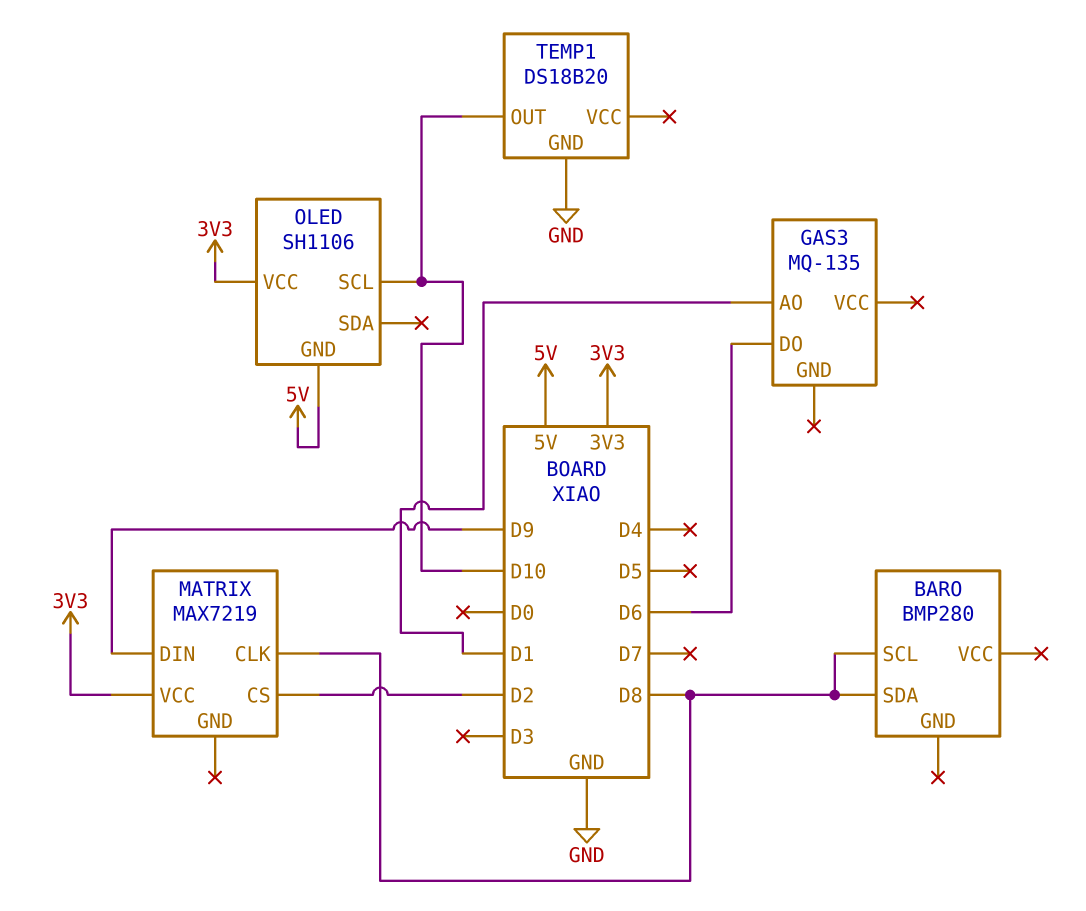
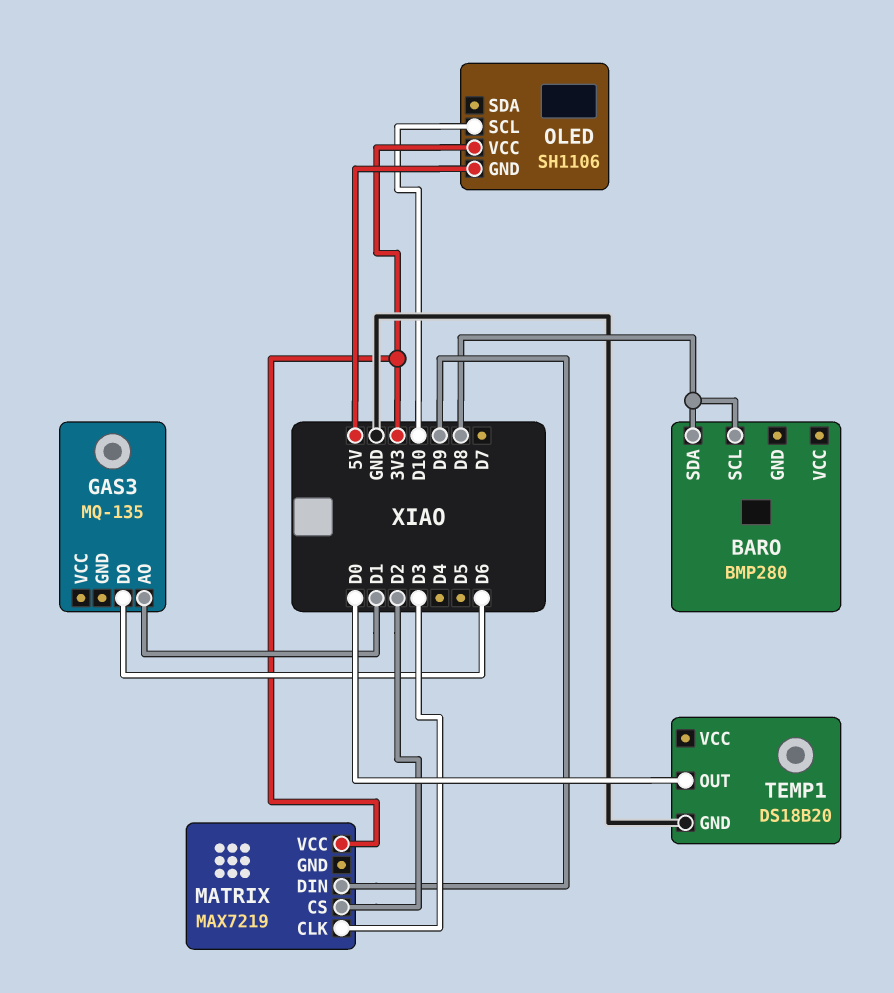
MATRIX pin CLK: D8 -> D3
TEMP1 pin OUT: D10 -> D0

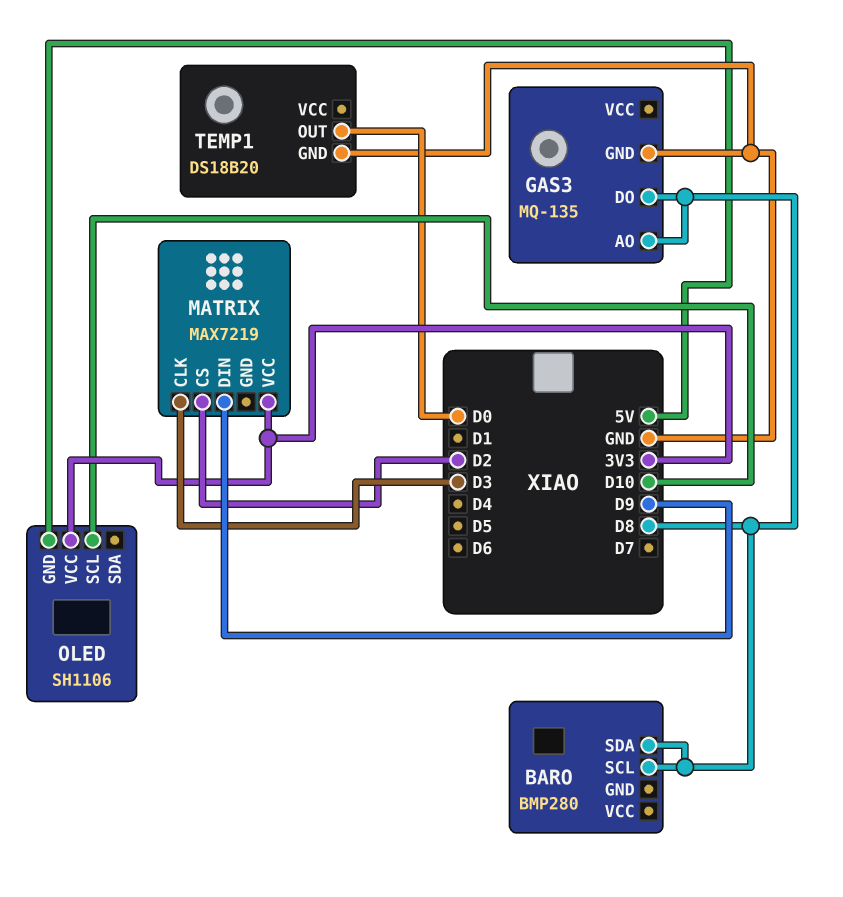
GAS3 pin AO: D1 -> D8
GAS3 pin DO: D6 -> D8
GAS3 pin GND: none -> GND

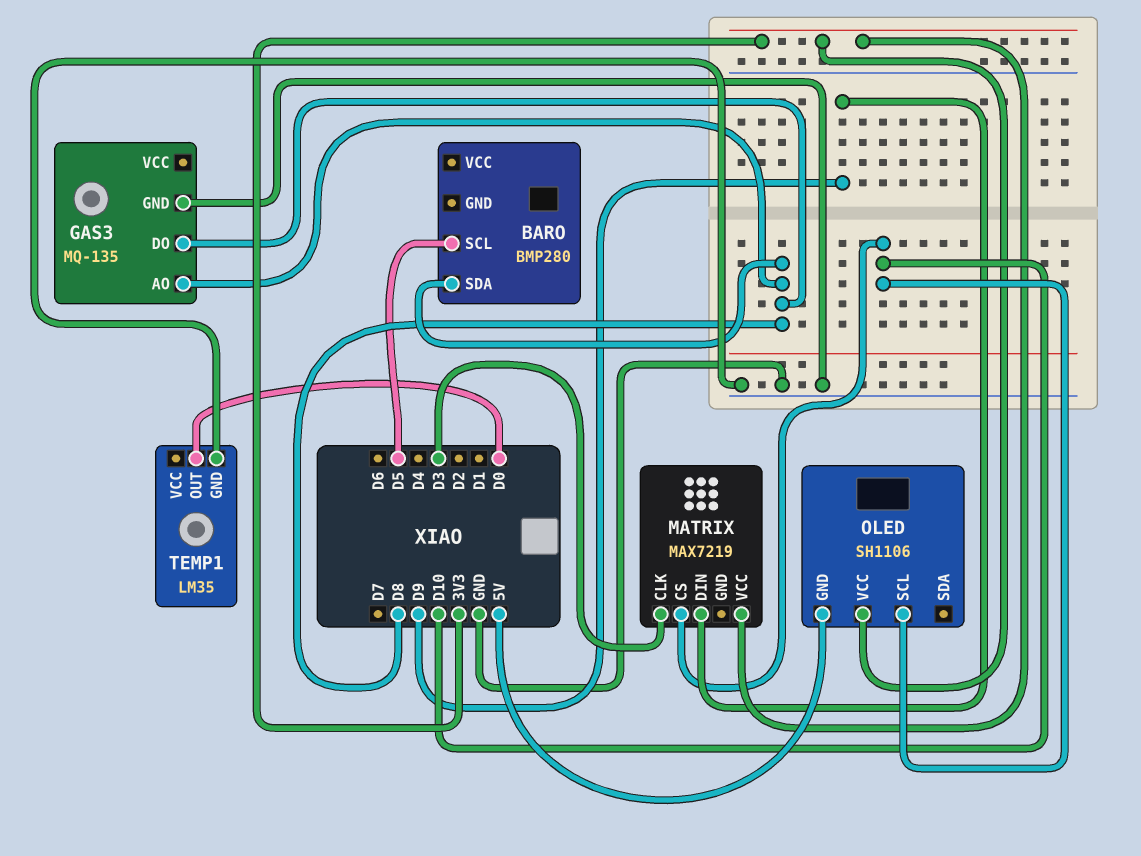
BARO pin SCL: D8 -> D5
MATRIX pin CS: D2 -> D10
TEMP1: DS18B20 -> LM35

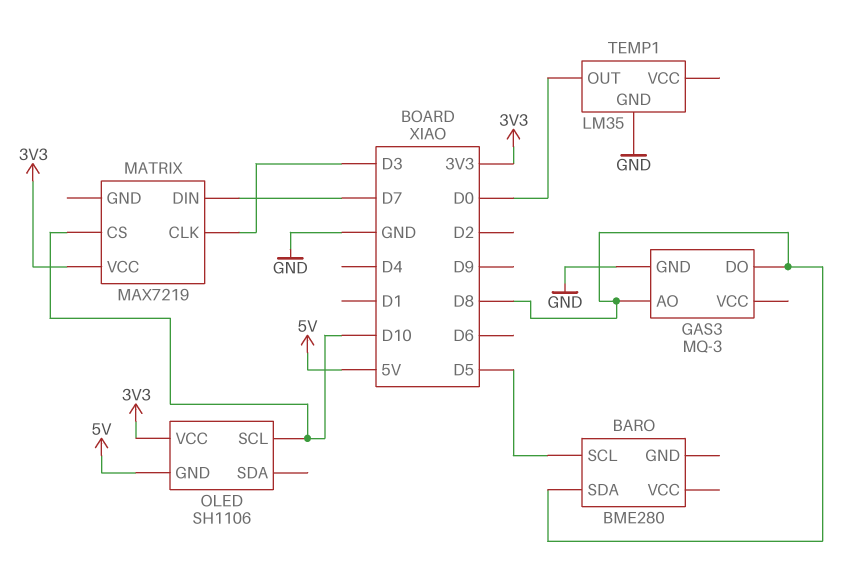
BARO: BMP280 -> BME280
GAS3: MQ-135 -> MQ-3
MATRIX pin DIN: D9 -> D7

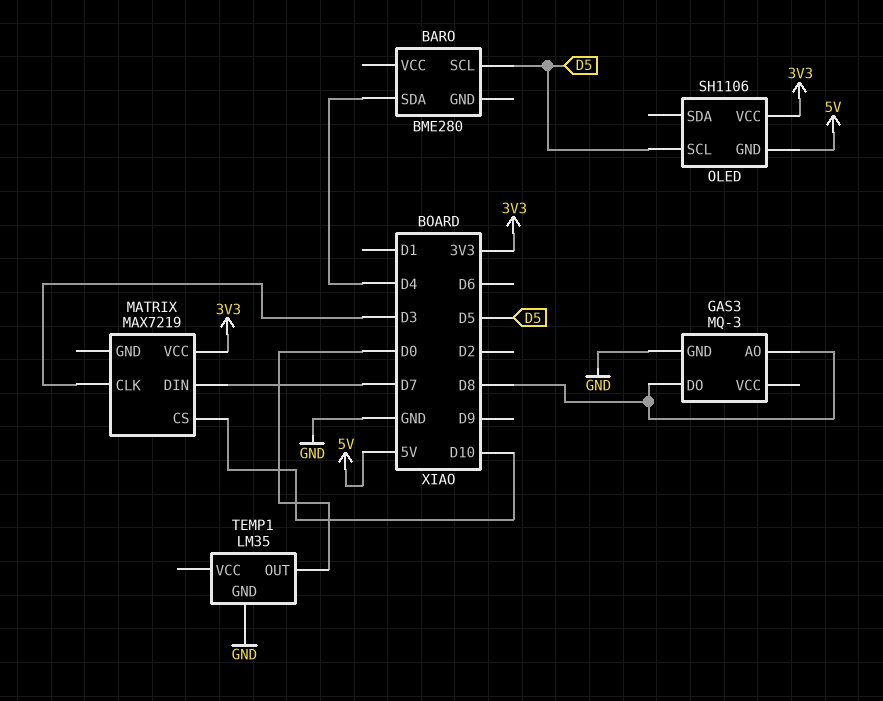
BARO pin SDA: D8 -> D4
OLED pin SCL: D10 -> D5

